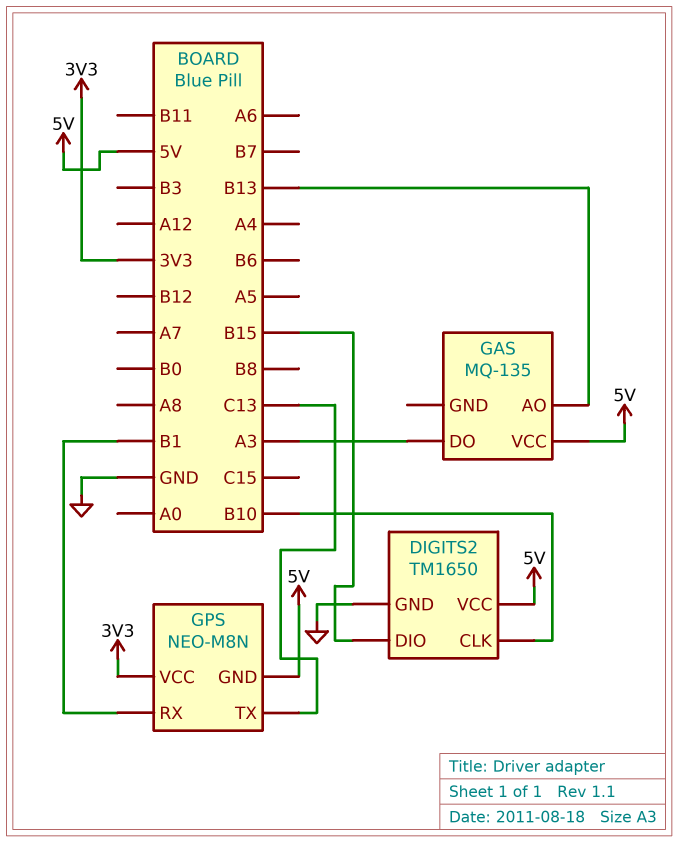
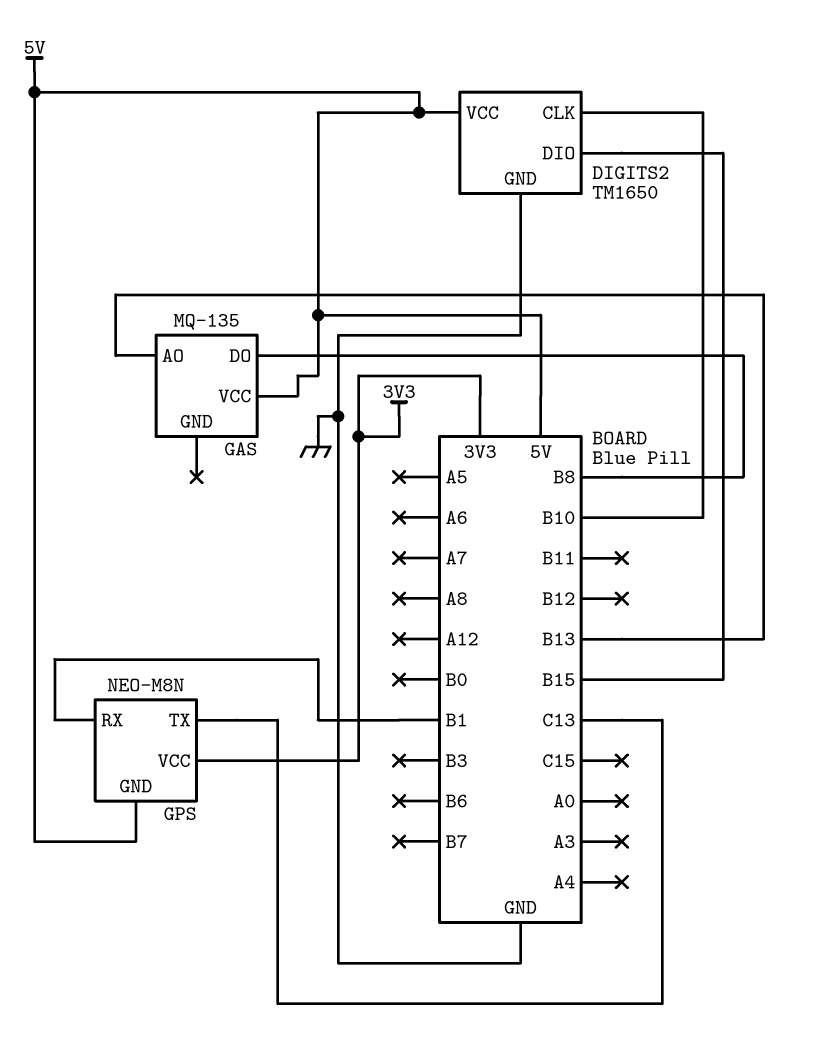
GAS pin DO: A3 -> B8

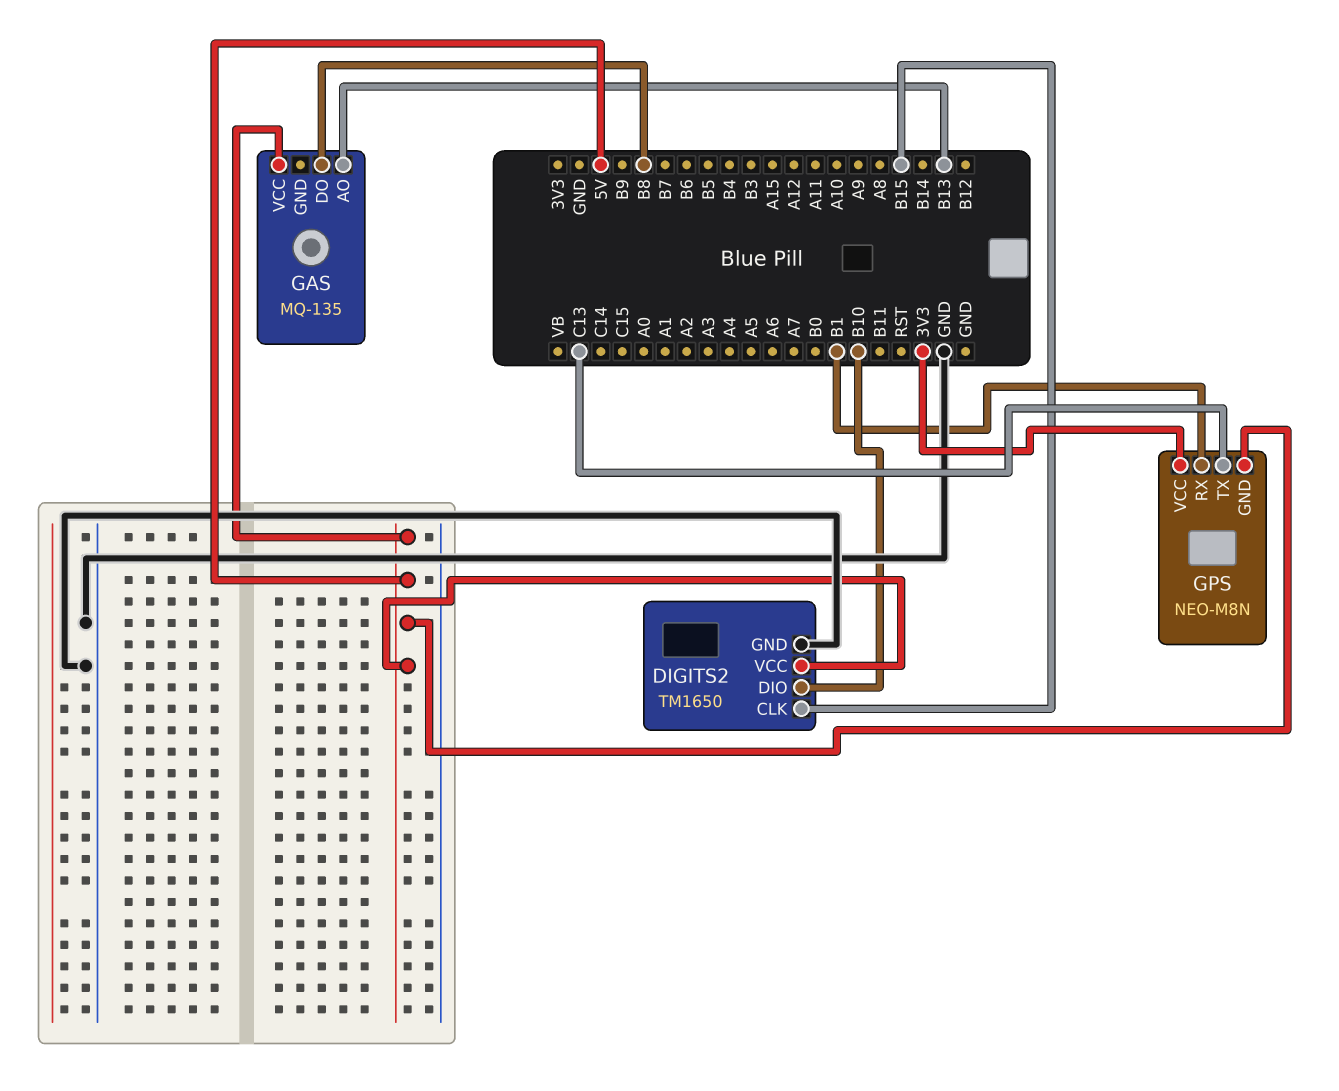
DIGITS2 pin CLK: B10 -> B15
DIGITS2 pin DIO: B15 -> B10

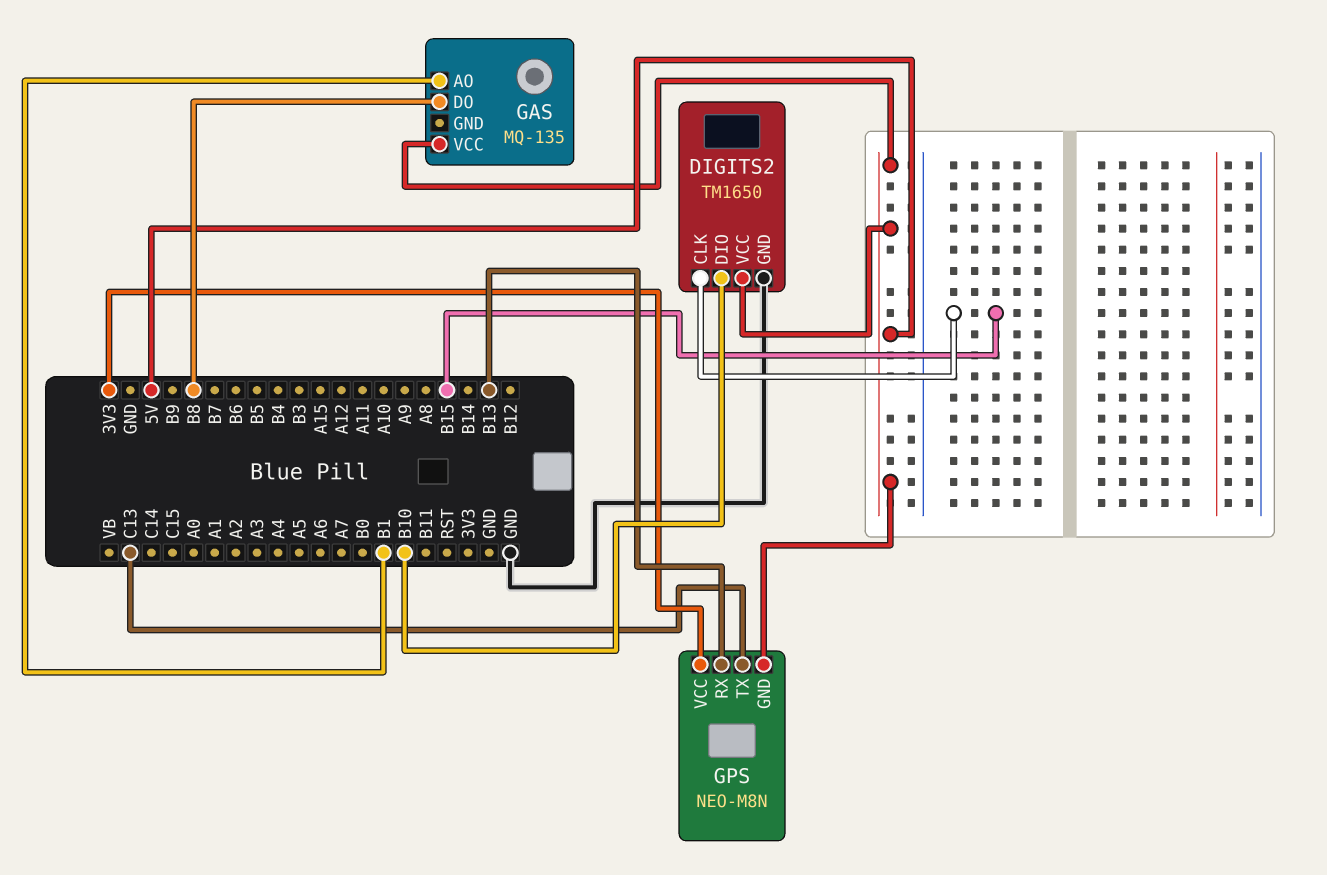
GAS pin AO: B13 -> B1
GPS pin RX: B1 -> B13

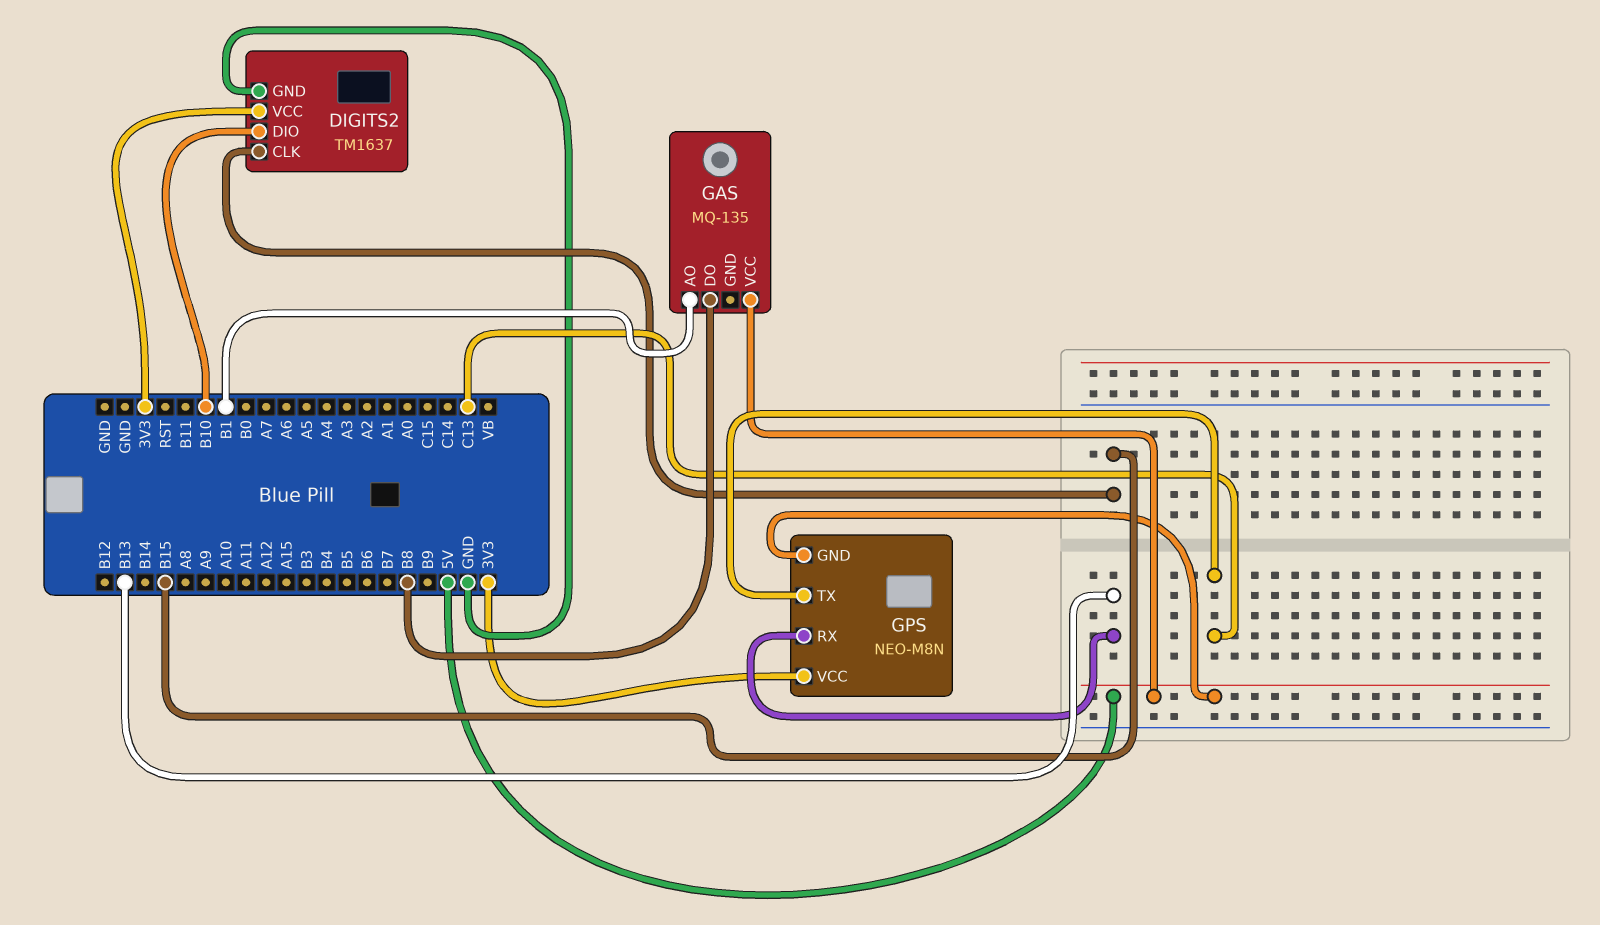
DIGITS2: TM1650 -> TM1637
DIGITS2 pin VCC: 5V -> 3V3

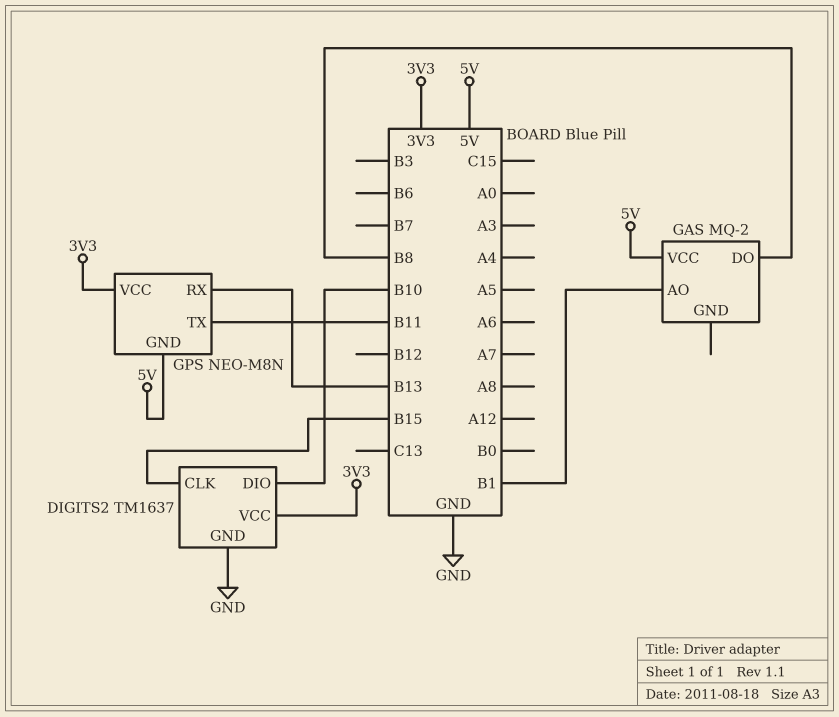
GAS: MQ-135 -> MQ-2
GPS pin TX: C13 -> B11

